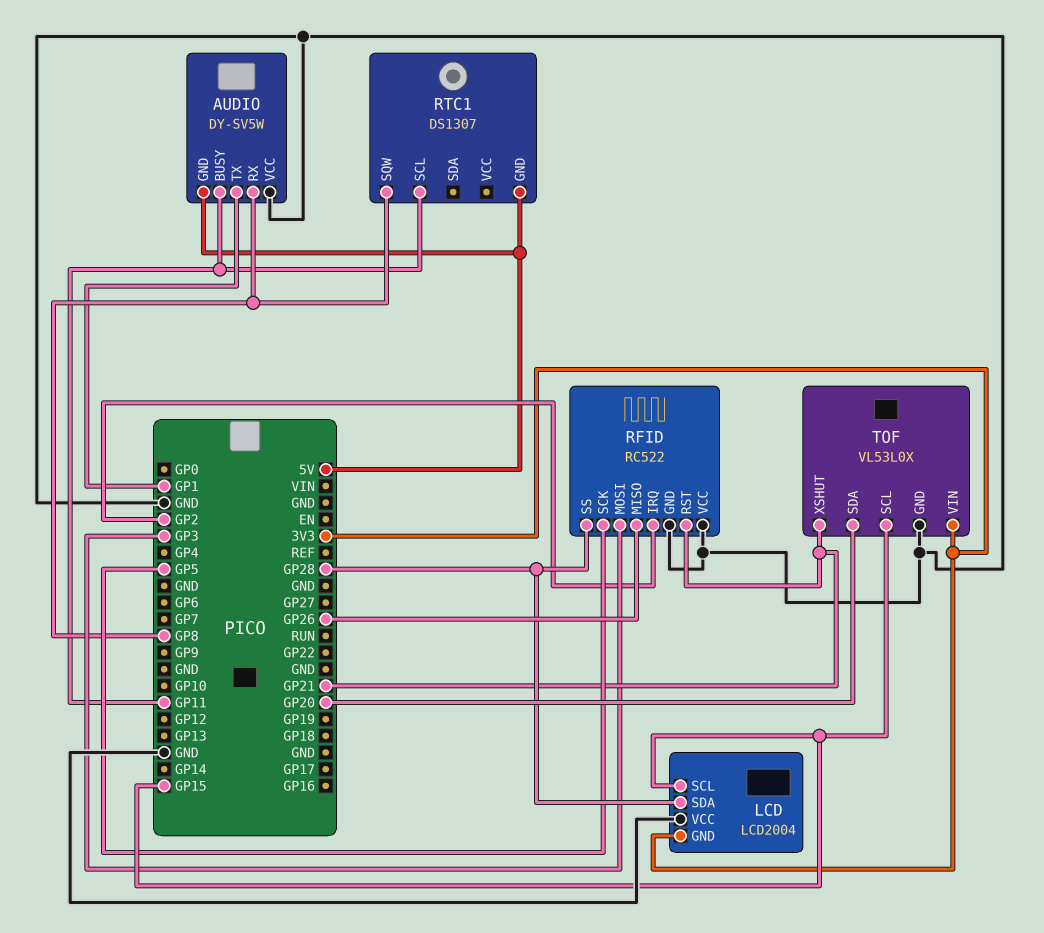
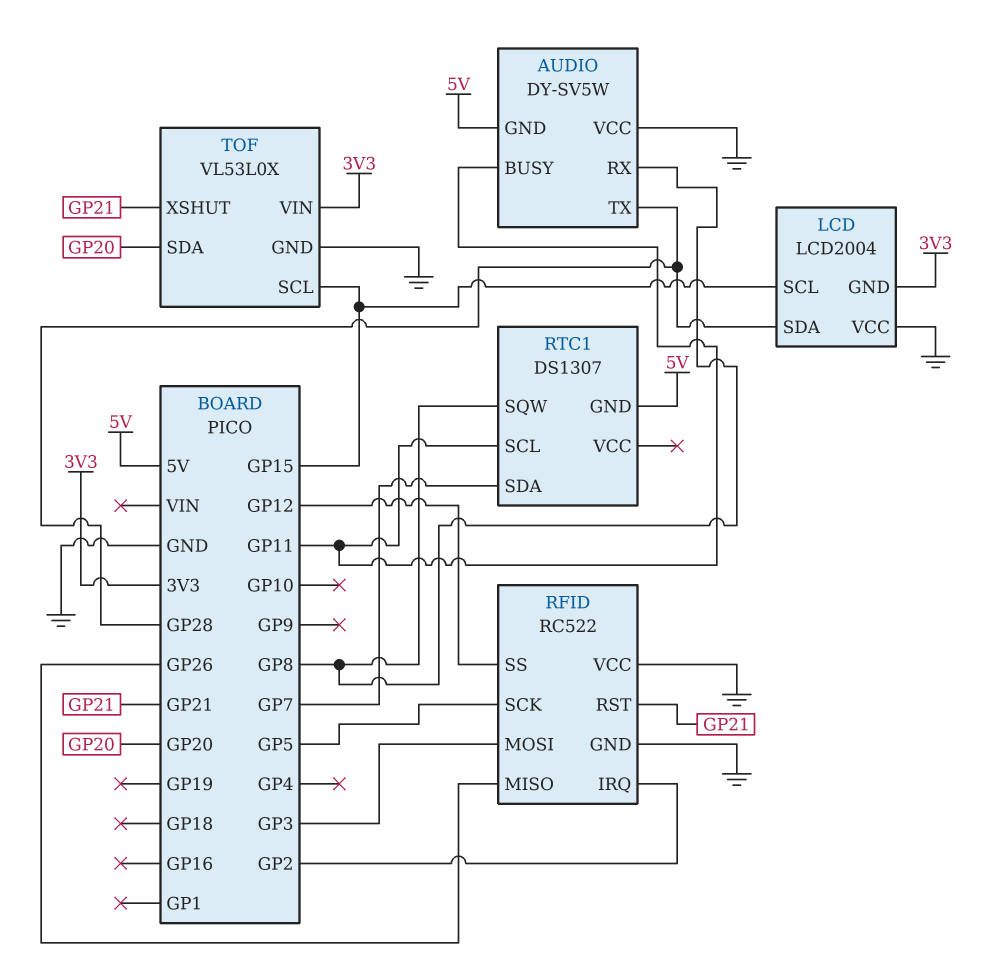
AUDIO pin TX: GP1 -> GP28
RFID pin SS: GP28 -> GP12
RTC1 pin SDA: none -> GP7

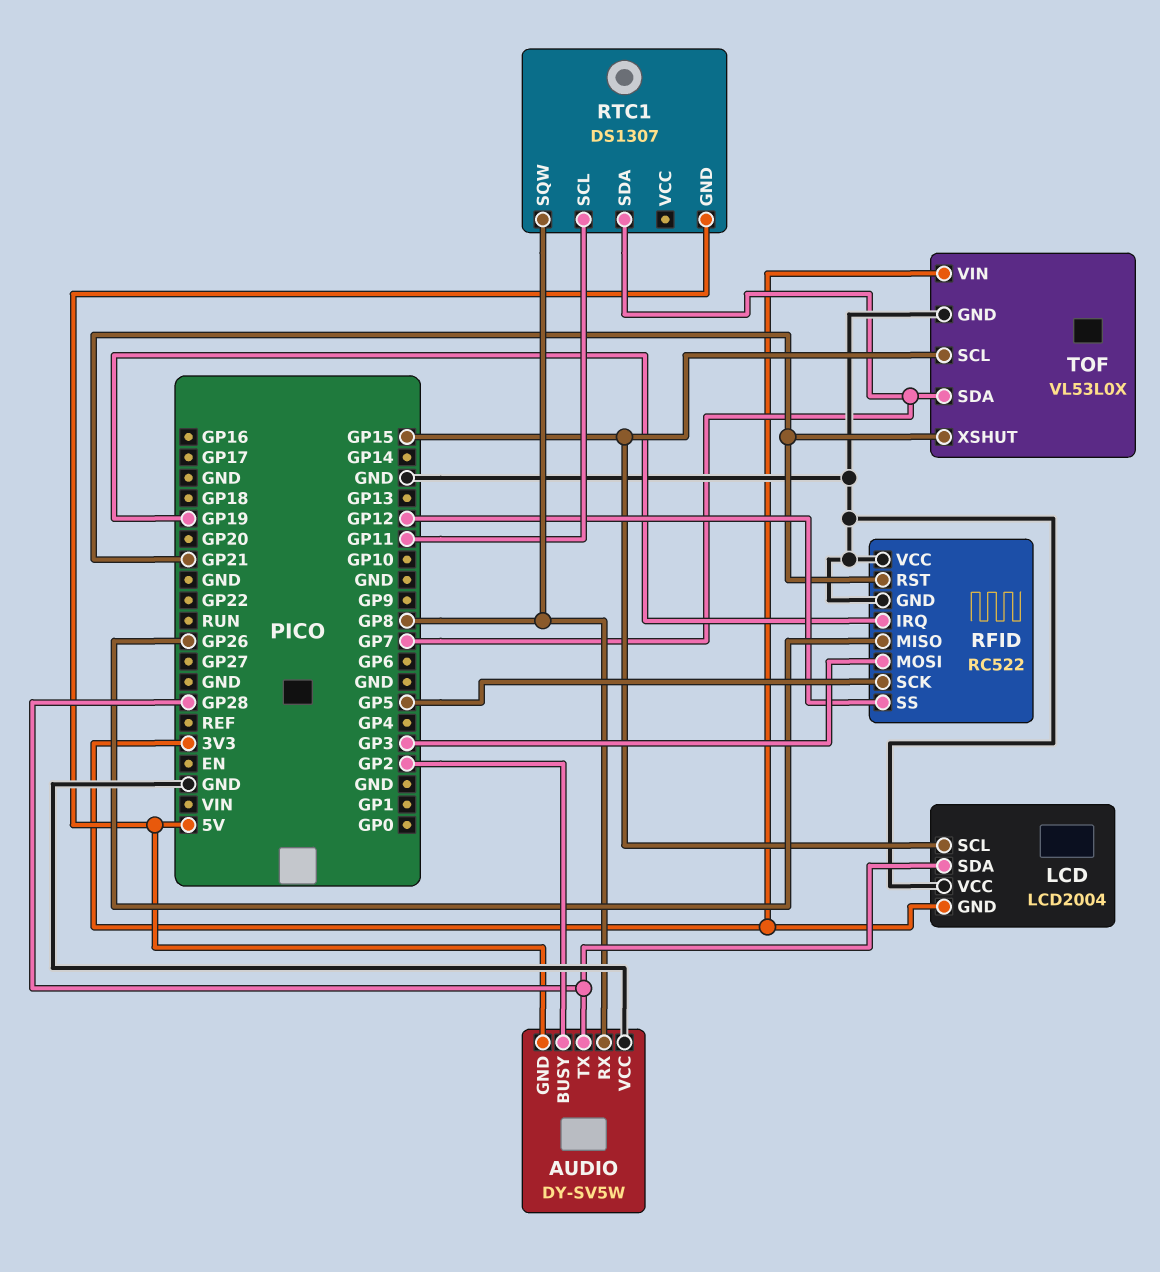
AUDIO pin BUSY: GP11 -> GP2
RFID pin IRQ: GP2 -> GP19
TOF pin SDA: GP20 -> GP7

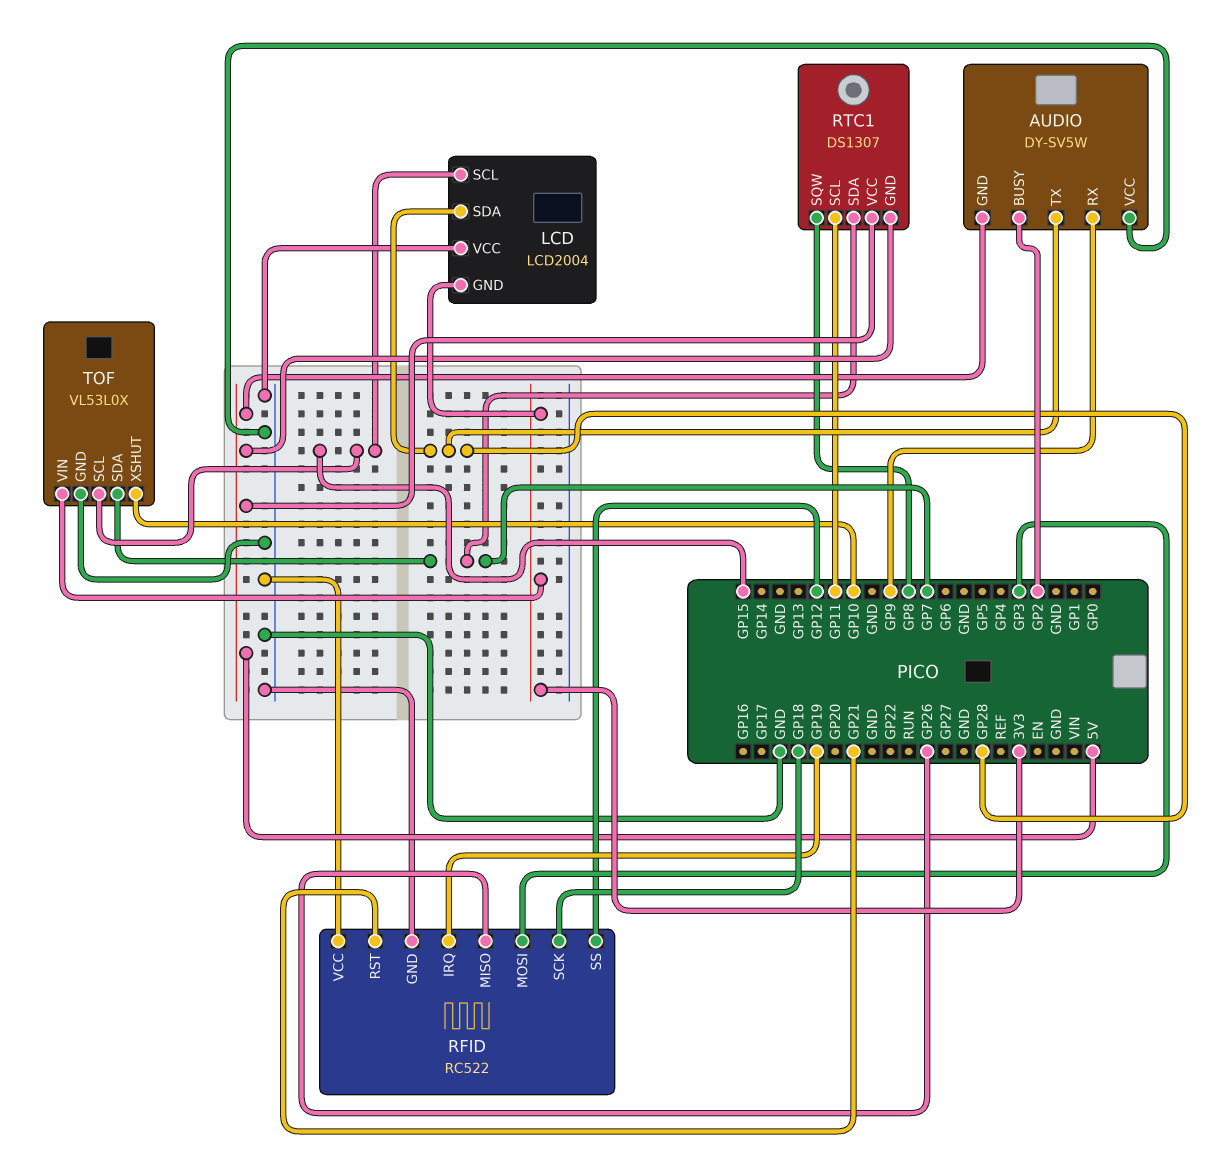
AUDIO pin RX: GP8 -> GP9
RFID pin SCK: GP5 -> GP18
RTC1 pin VCC: none -> 5V
TOF pin XSHUT: GP21 -> GP10

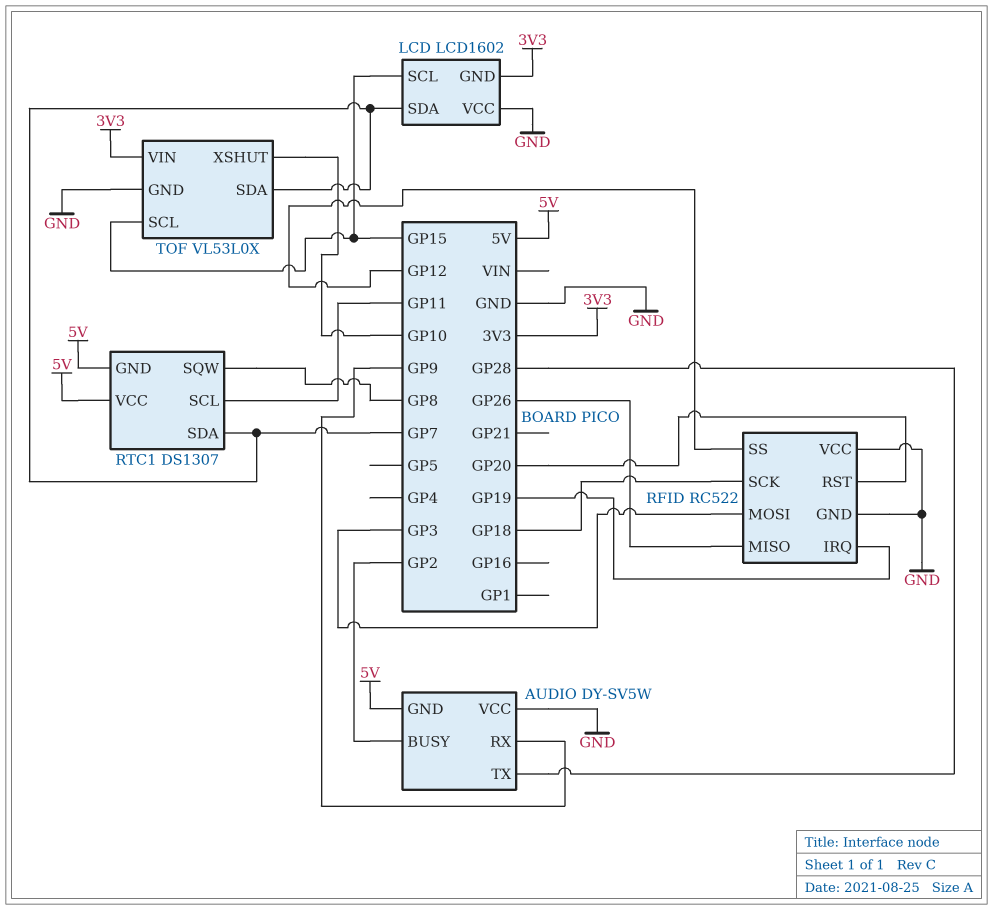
LCD: LCD2004 -> LCD1602
LCD pin SDA: GP28 -> GP7
RFID pin RST: GP21 -> GP20

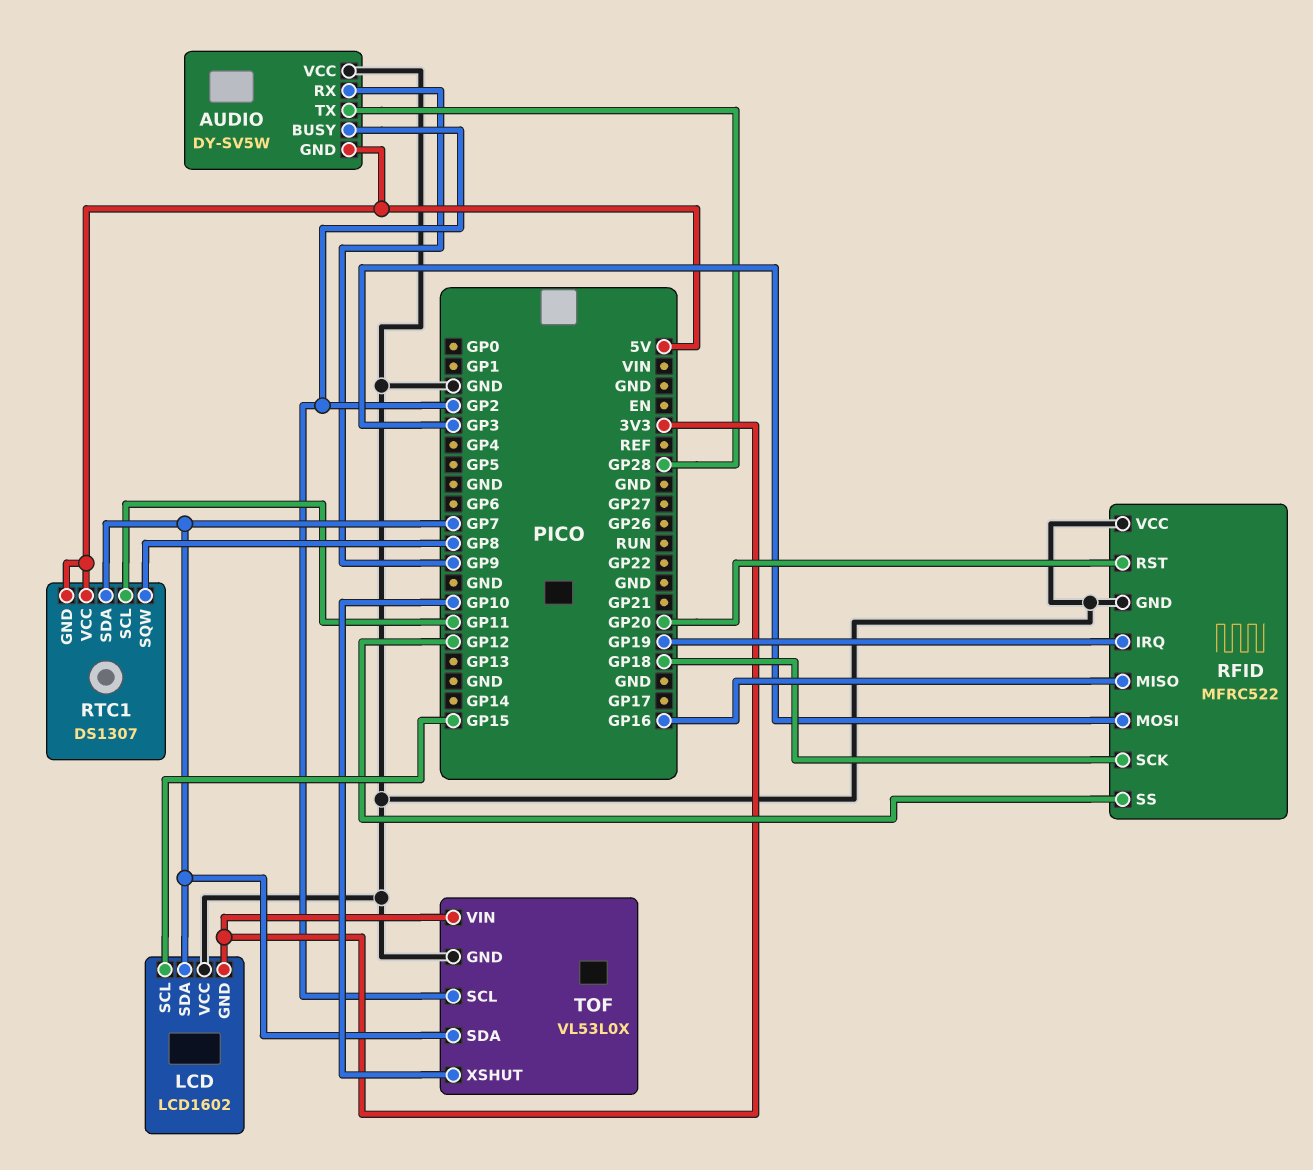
RFID: RC522 -> MFRC522
RFID pin MISO: GP26 -> GP16
TOF pin SCL: GP15 -> GP2

